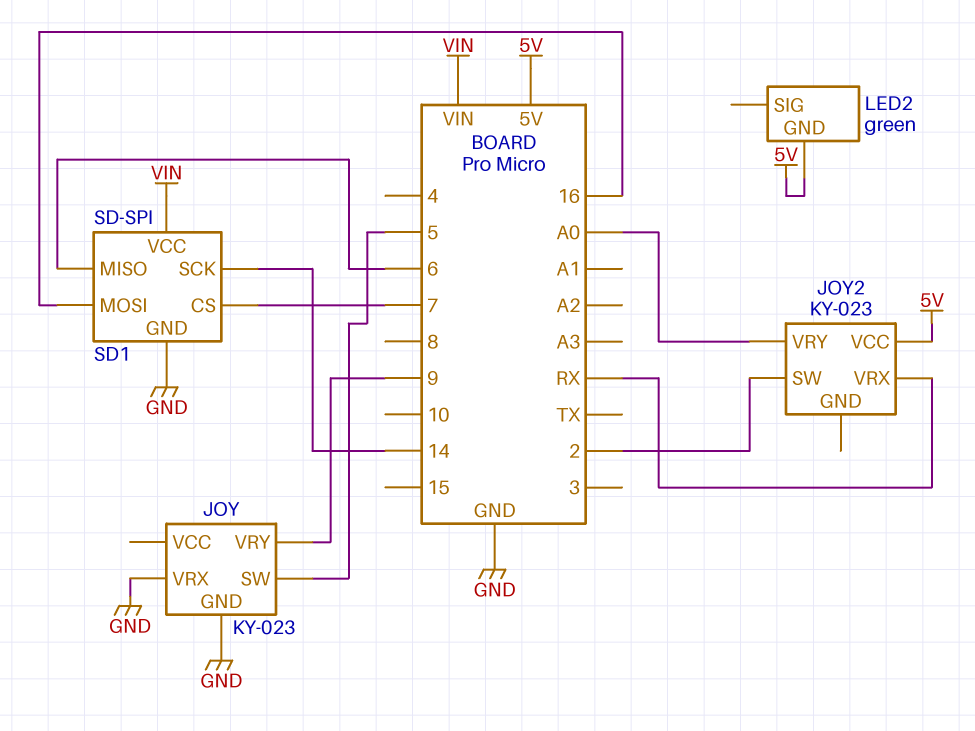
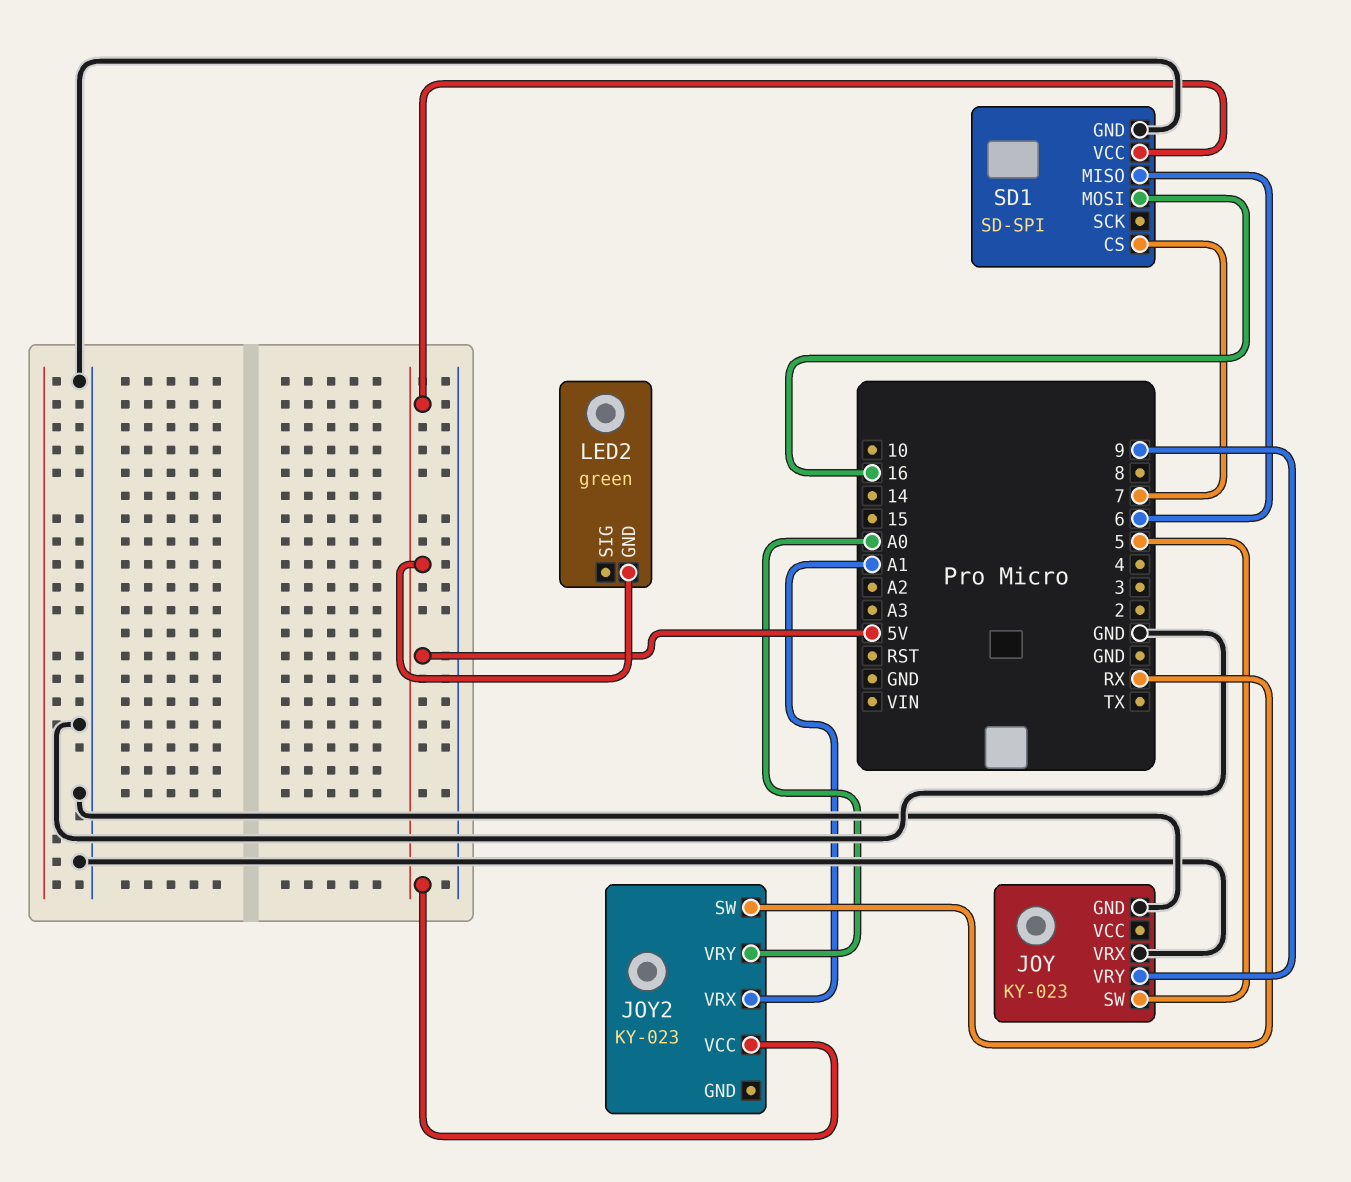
JOY2 pin SW: 2 -> RX
JOY2 pin VRX: RX -> A1
SD1 pin SCK: 14 -> none
SD1 pin VCC: VIN -> 5V

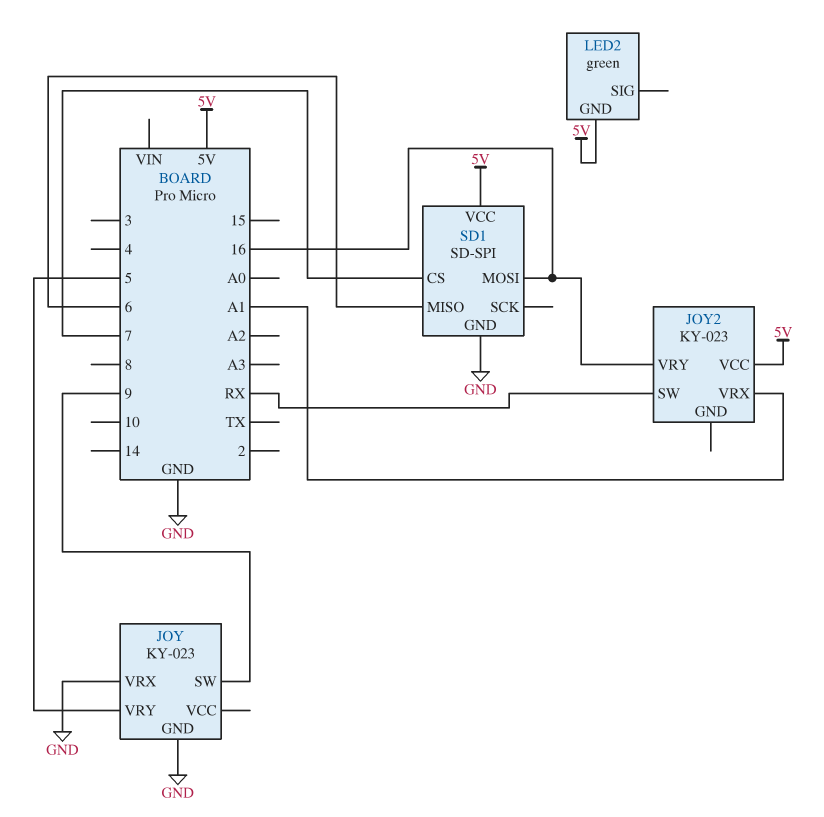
JOY pin SW: 5 -> 9
JOY pin VRY: 9 -> 5
JOY2 pin VRY: A0 -> 16

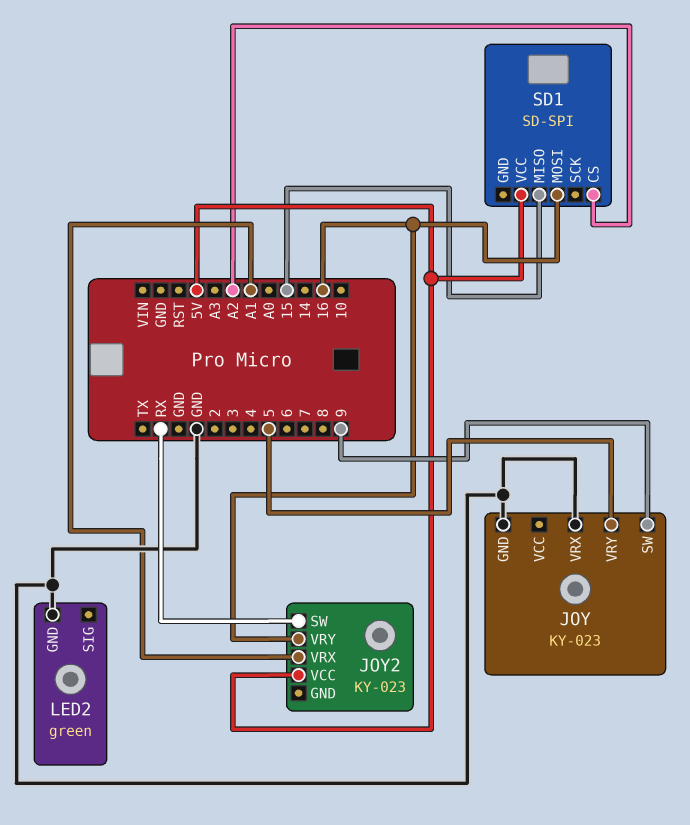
LED2 pin GND: 5V -> GND
SD1 pin CS: 7 -> A2
SD1 pin GND: GND -> none
SD1 pin MISO: 6 -> 15

